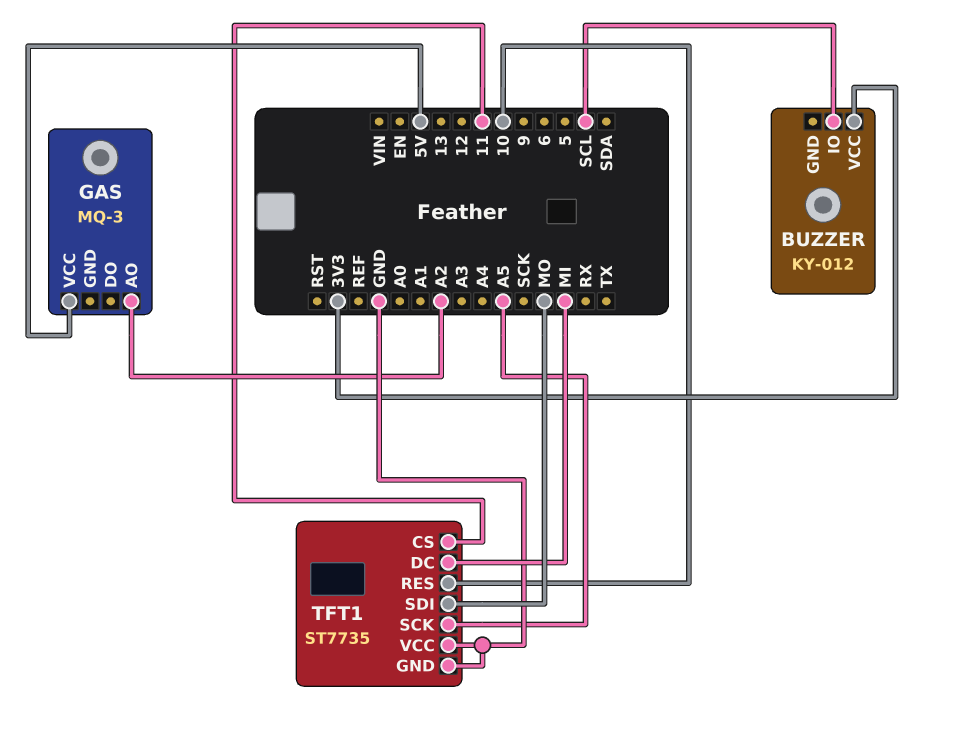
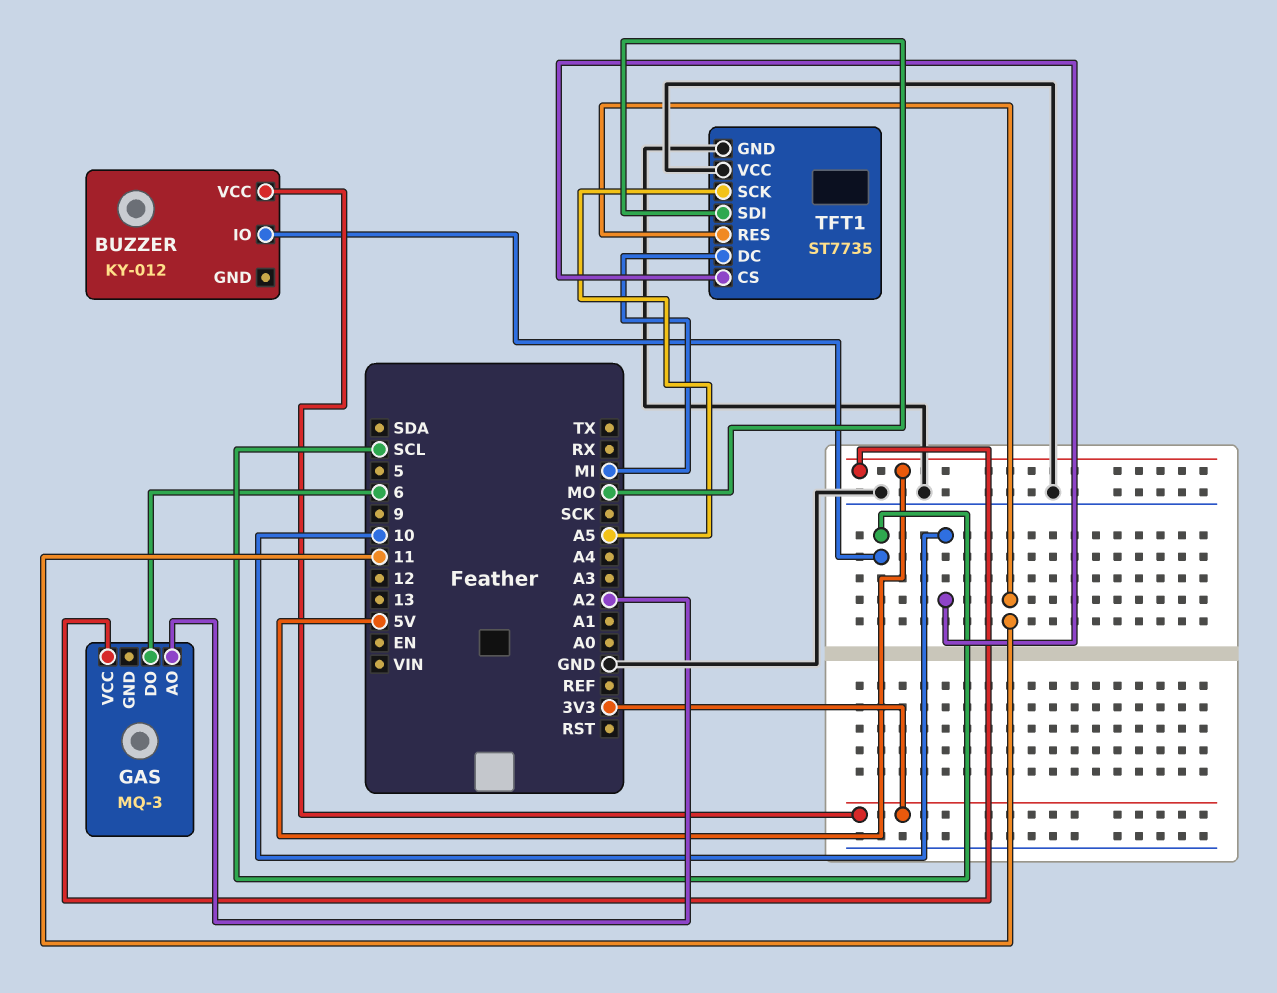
GAS pin DO: none -> 6
TFT1 pin CS: 11 -> 10
TFT1 pin RES: 10 -> 11

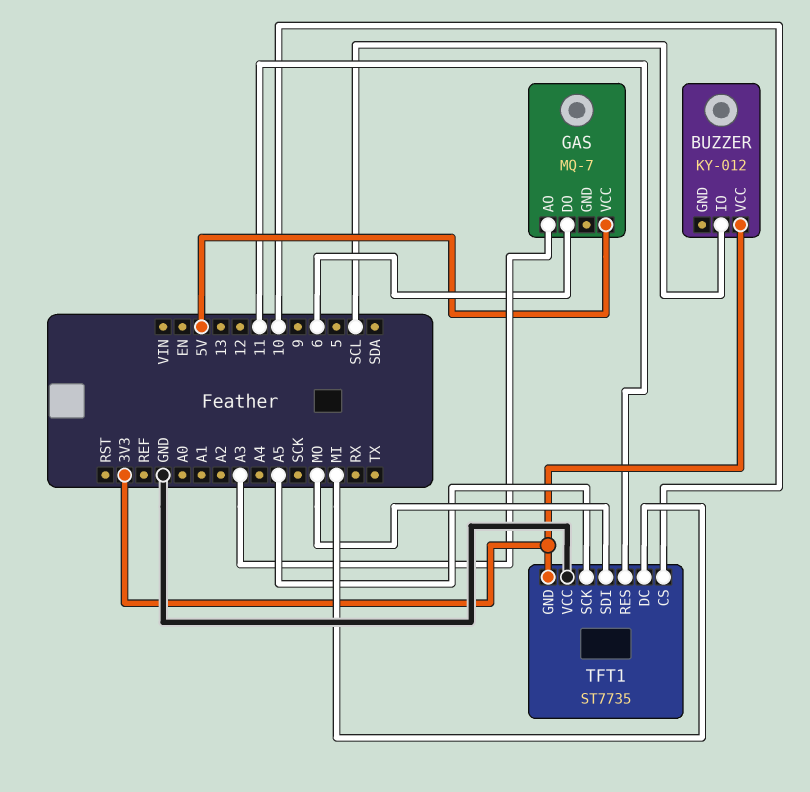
GAS: MQ-3 -> MQ-7
GAS pin AO: A2 -> A3
TFT1 pin GND: GND -> 3V3

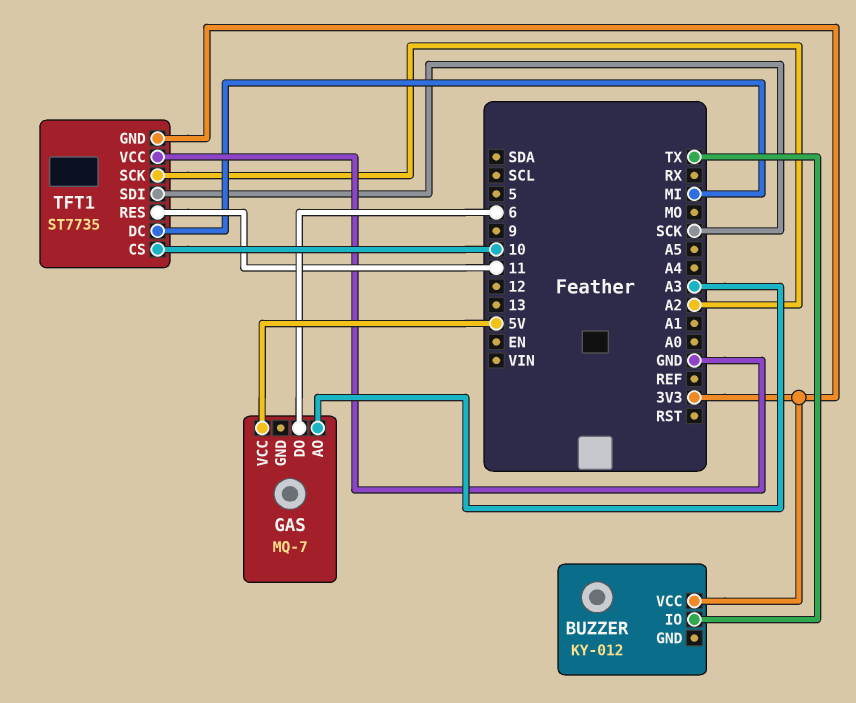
BUZZER pin IO: SCL -> TX
TFT1 pin SCK: A5 -> A2
TFT1 pin SDI: MO -> SCK

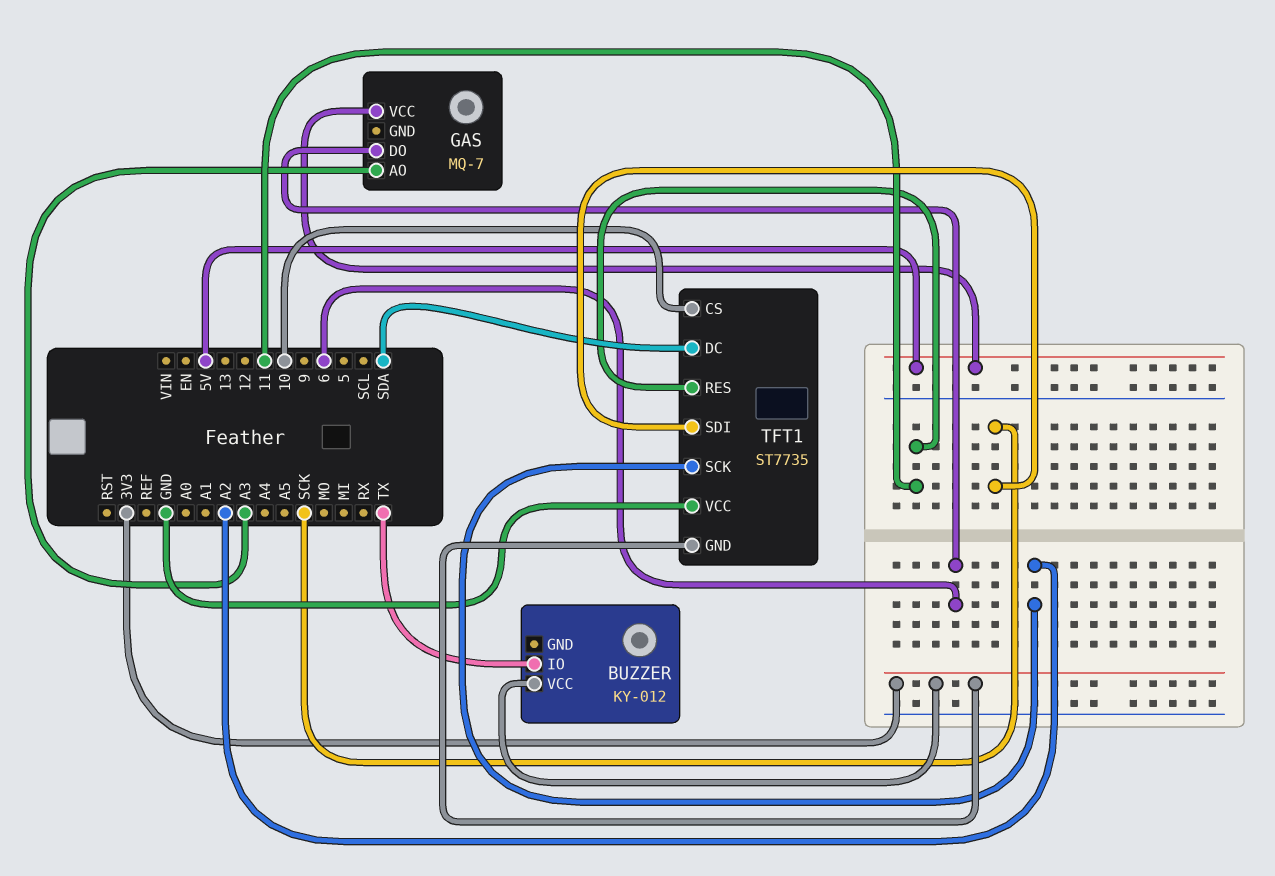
TFT1 pin DC: MI -> SDA

